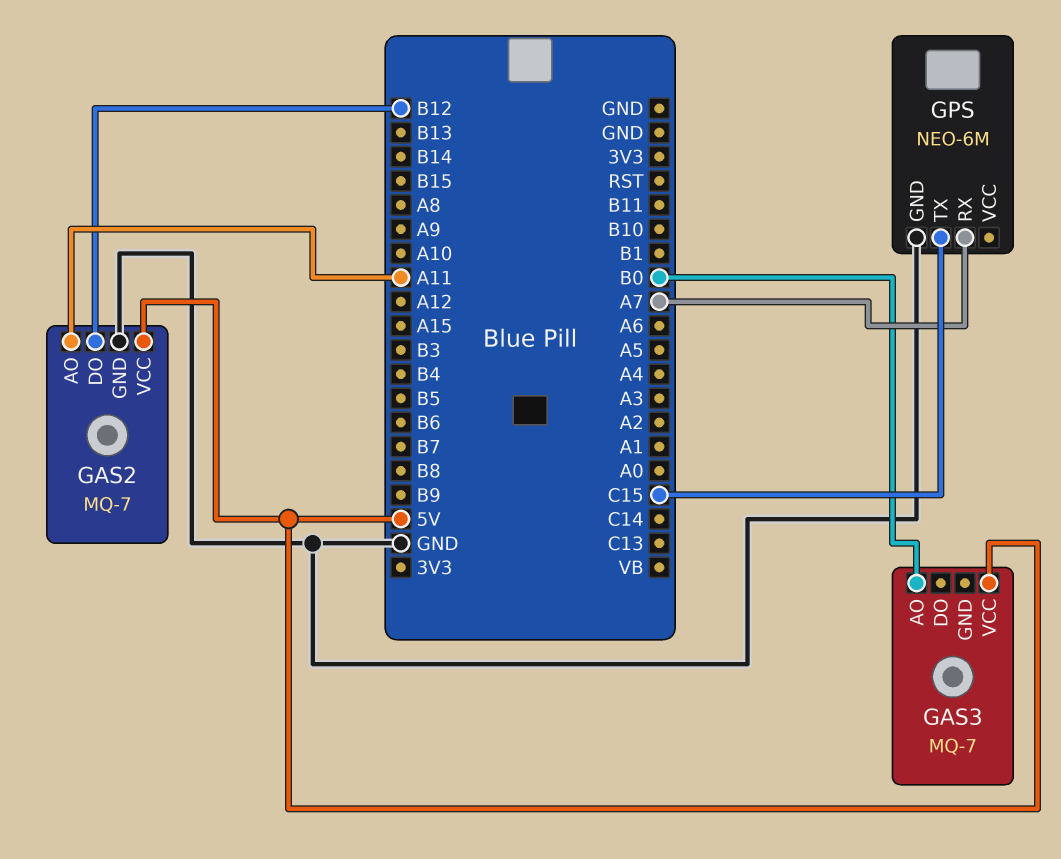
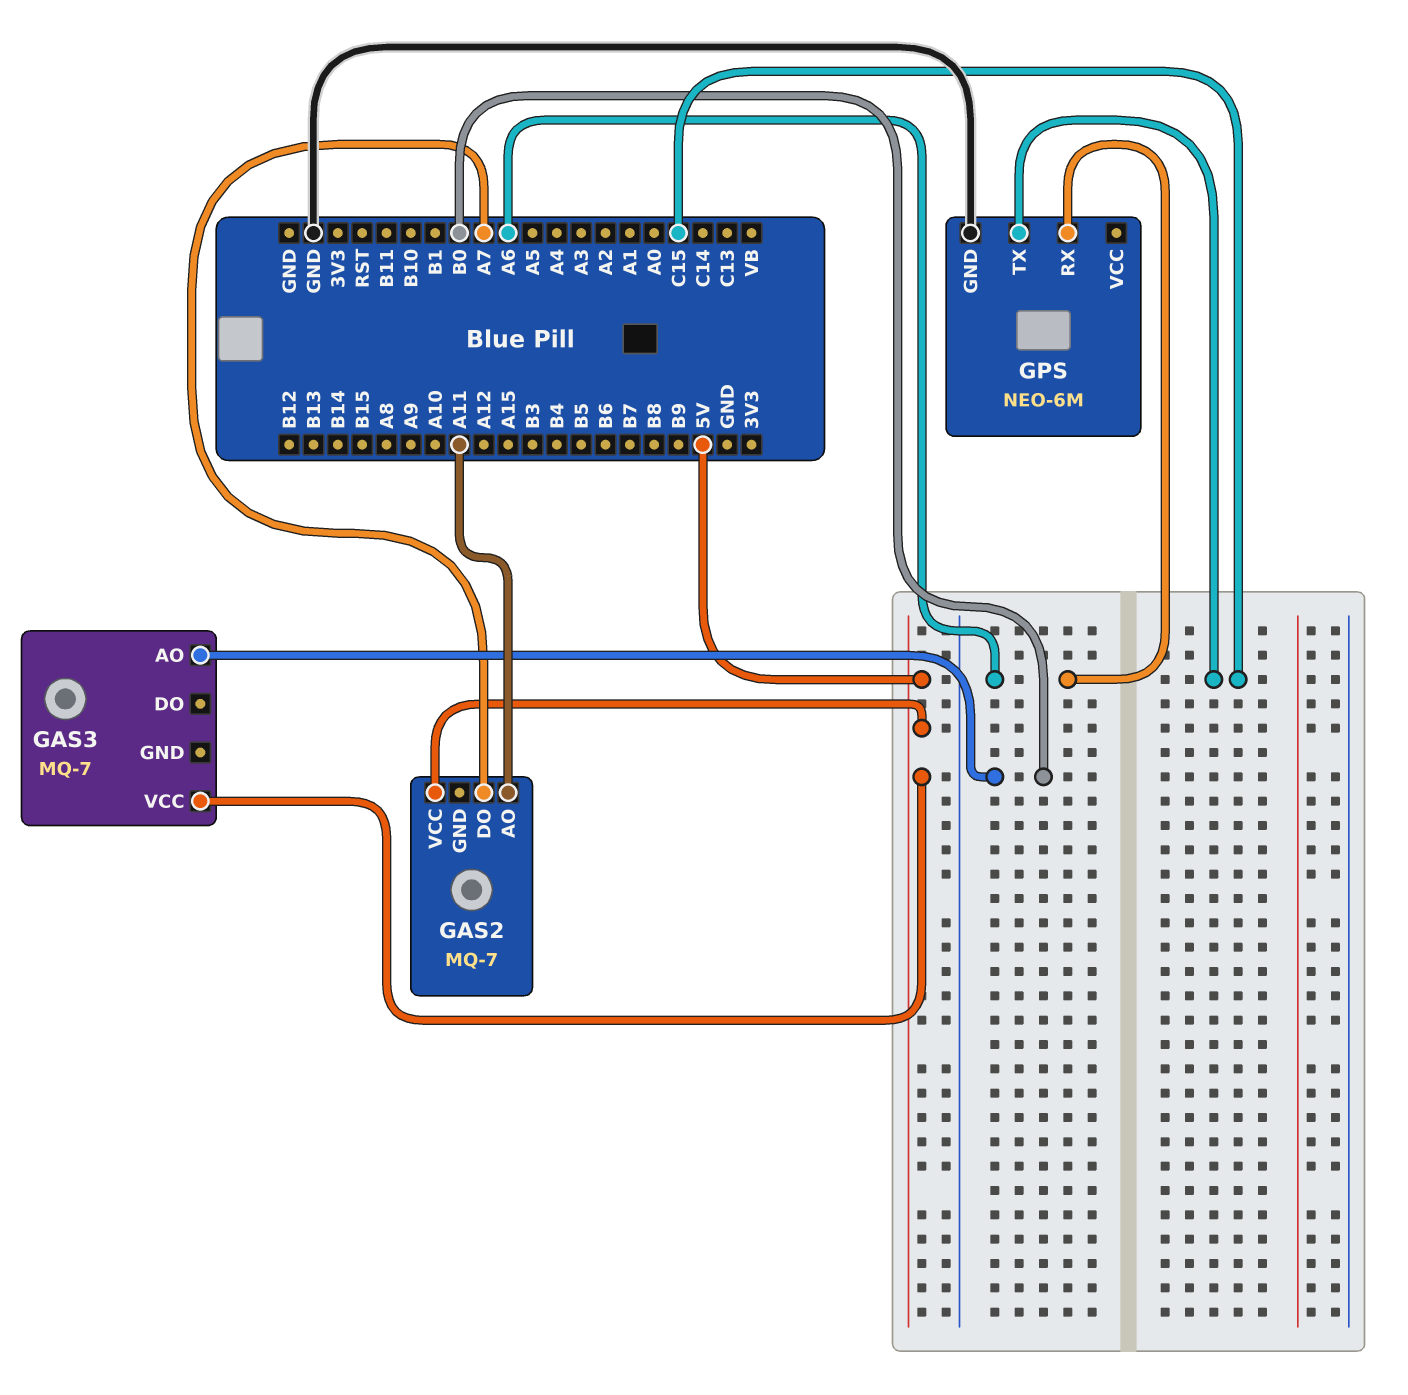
GAS2 pin DO: B12 -> A7
GAS2 pin GND: GND -> none
GPS pin RX: A7 -> A6

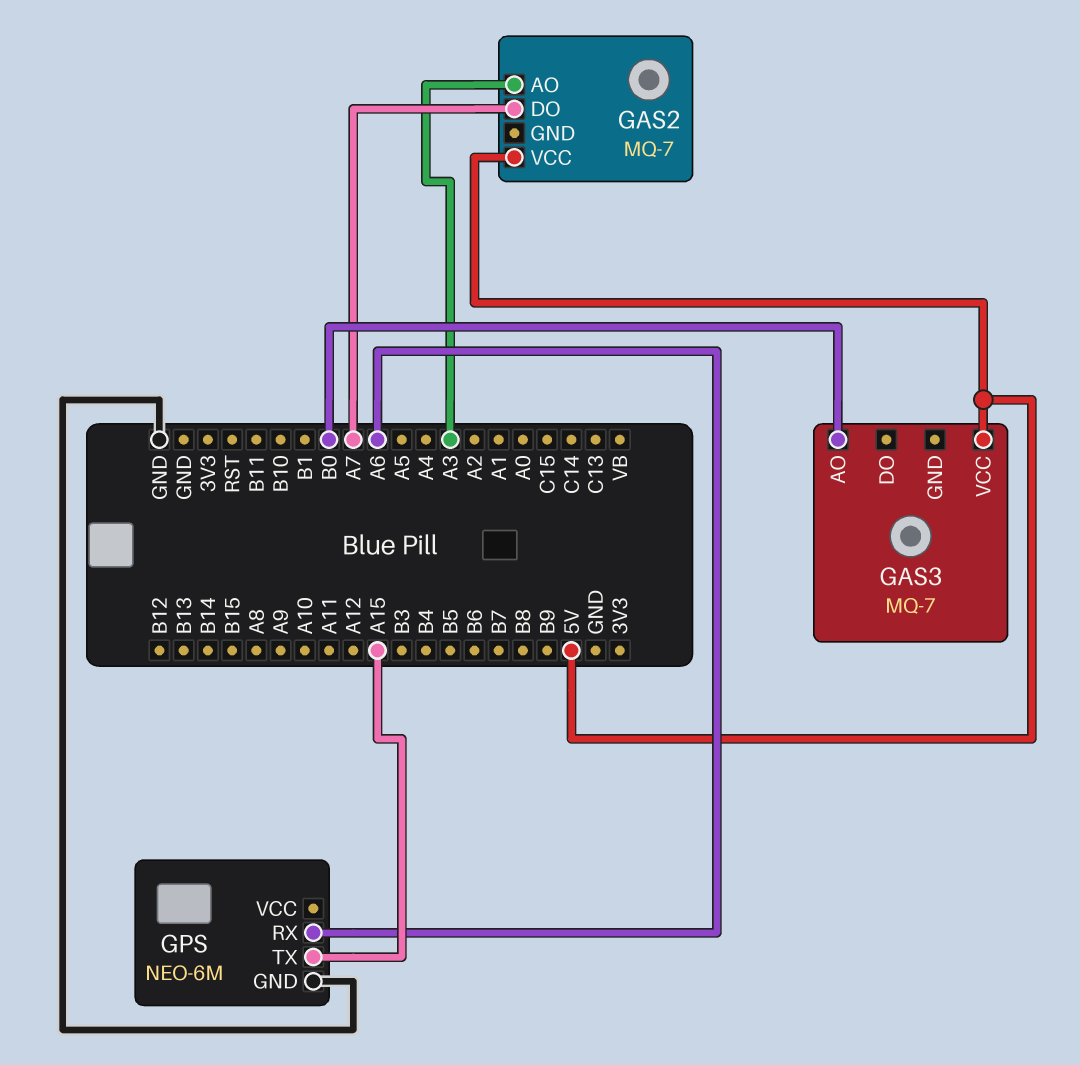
GAS2 pin AO: A11 -> A3
GPS pin TX: C15 -> A15

